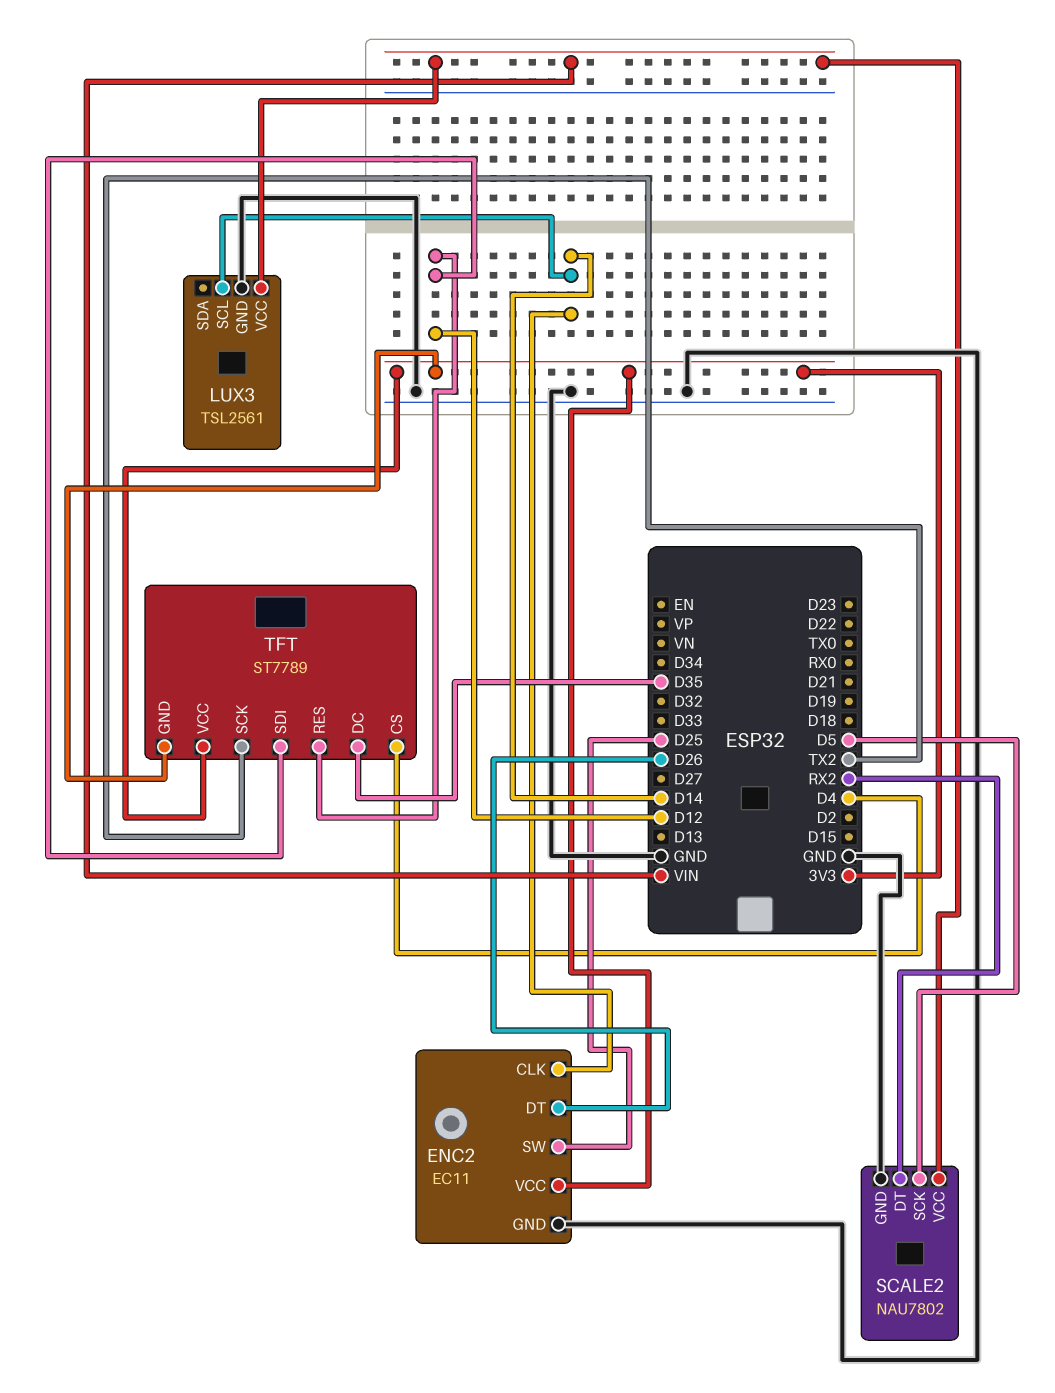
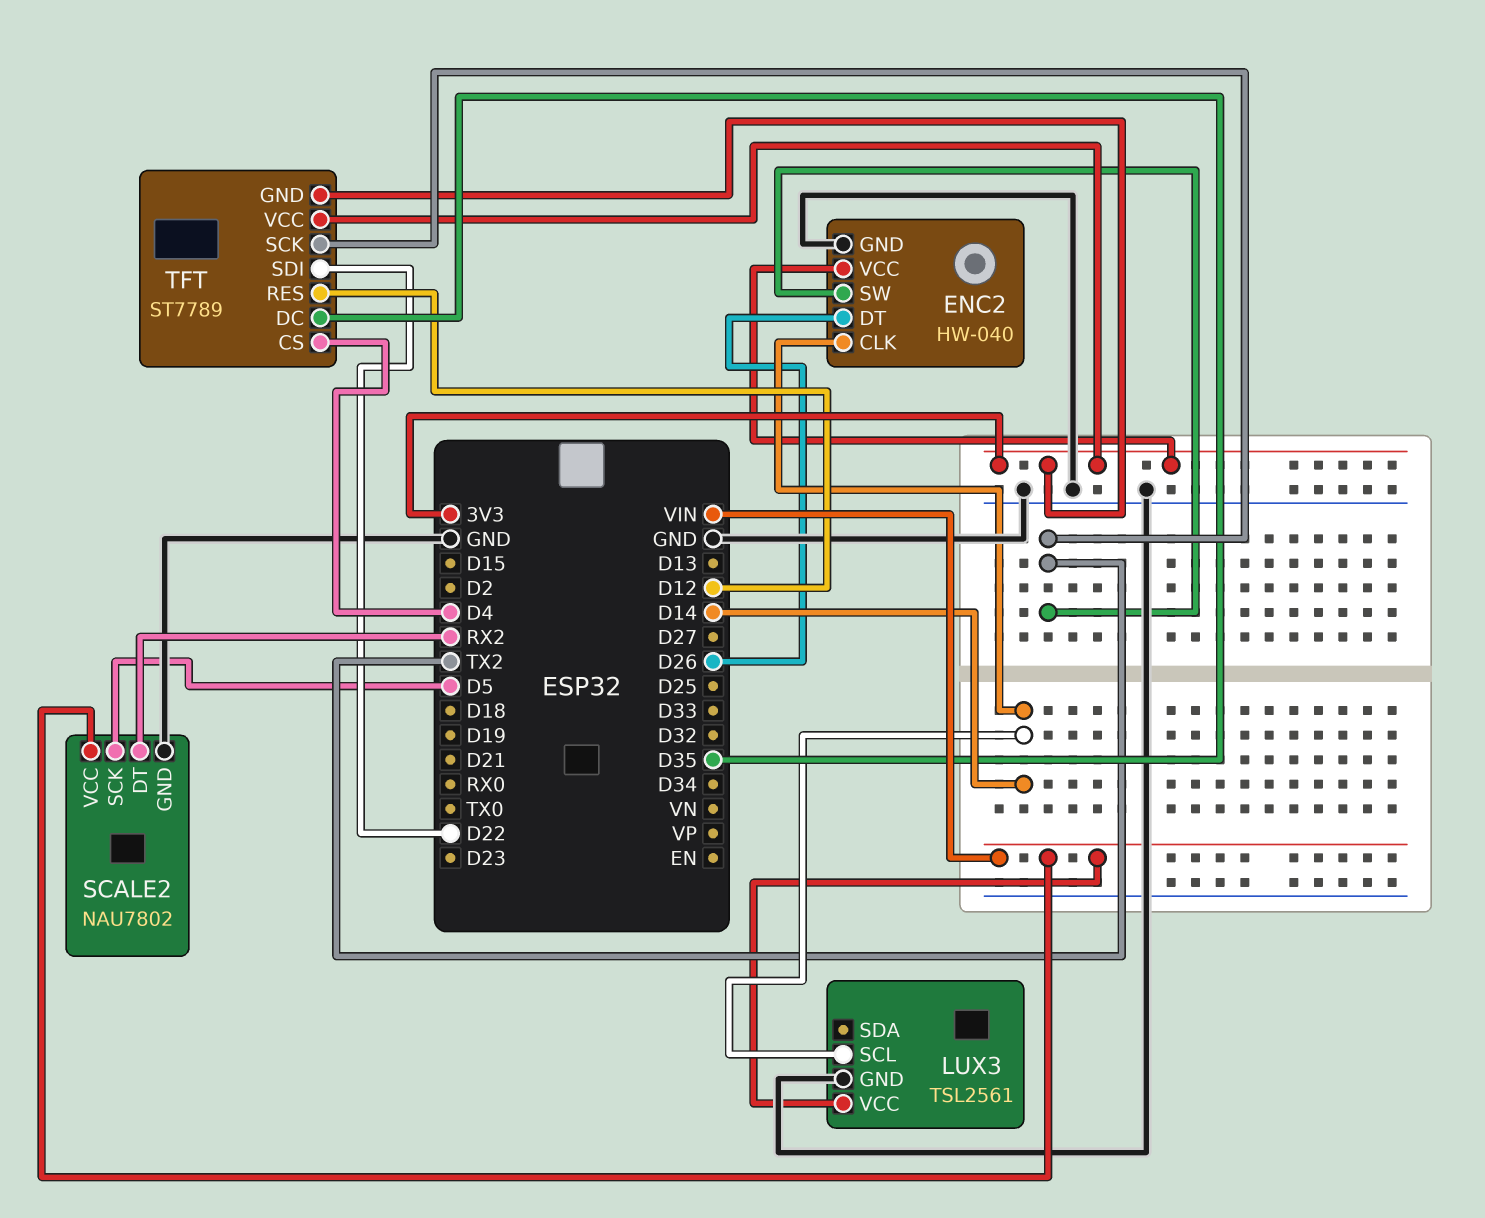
ENC2: EC11 -> HW-040
ENC2 pin SW: D25 -> TX2
TFT pin SDI: D12 -> D22

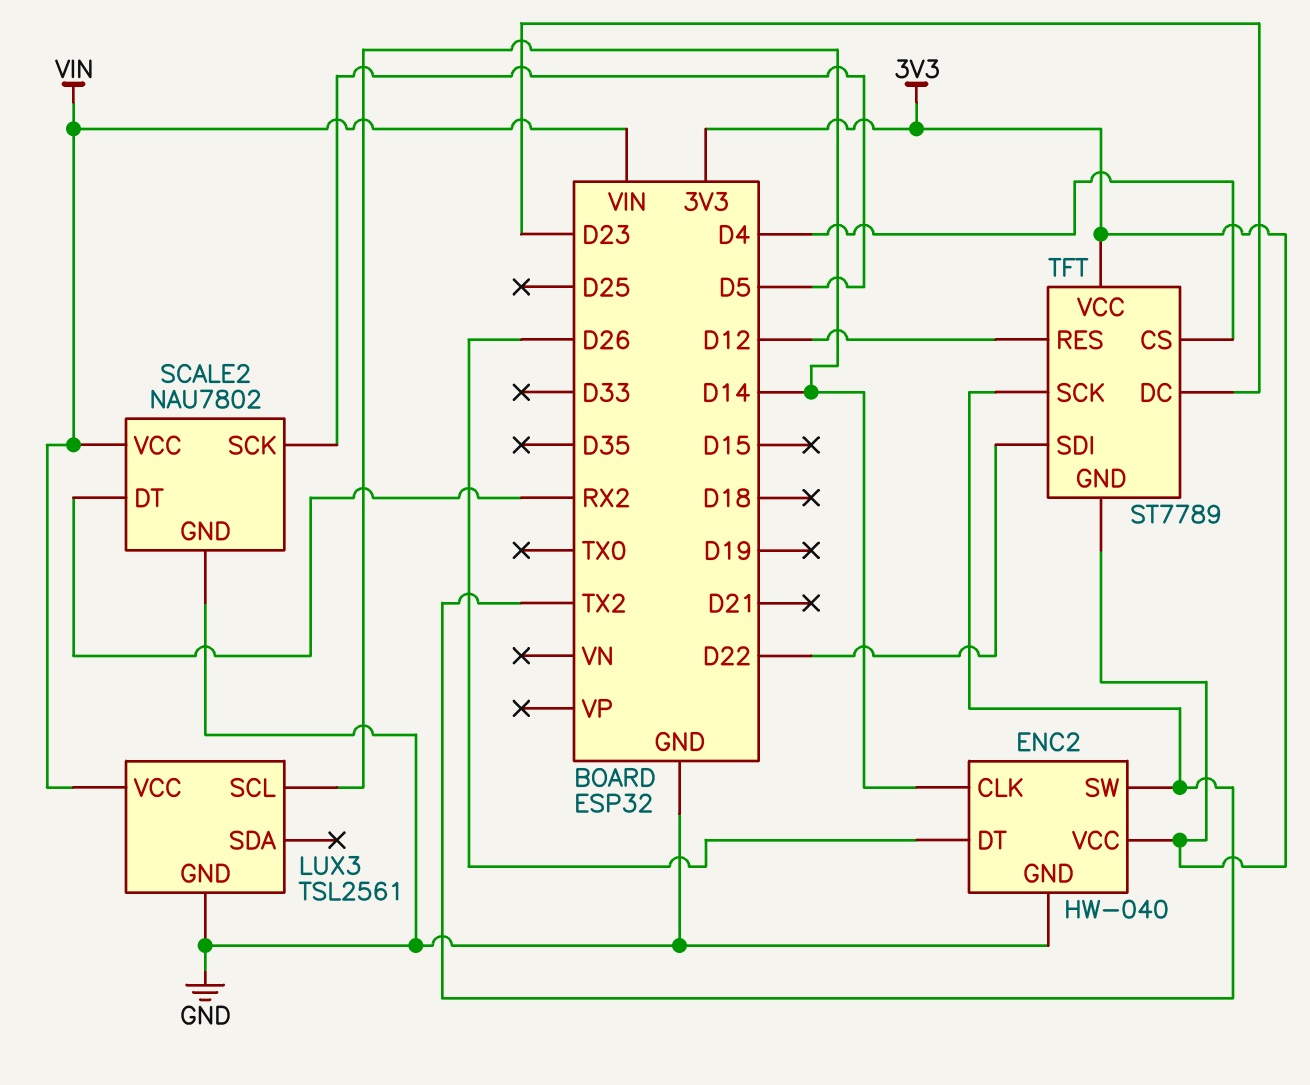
TFT pin DC: D35 -> D23

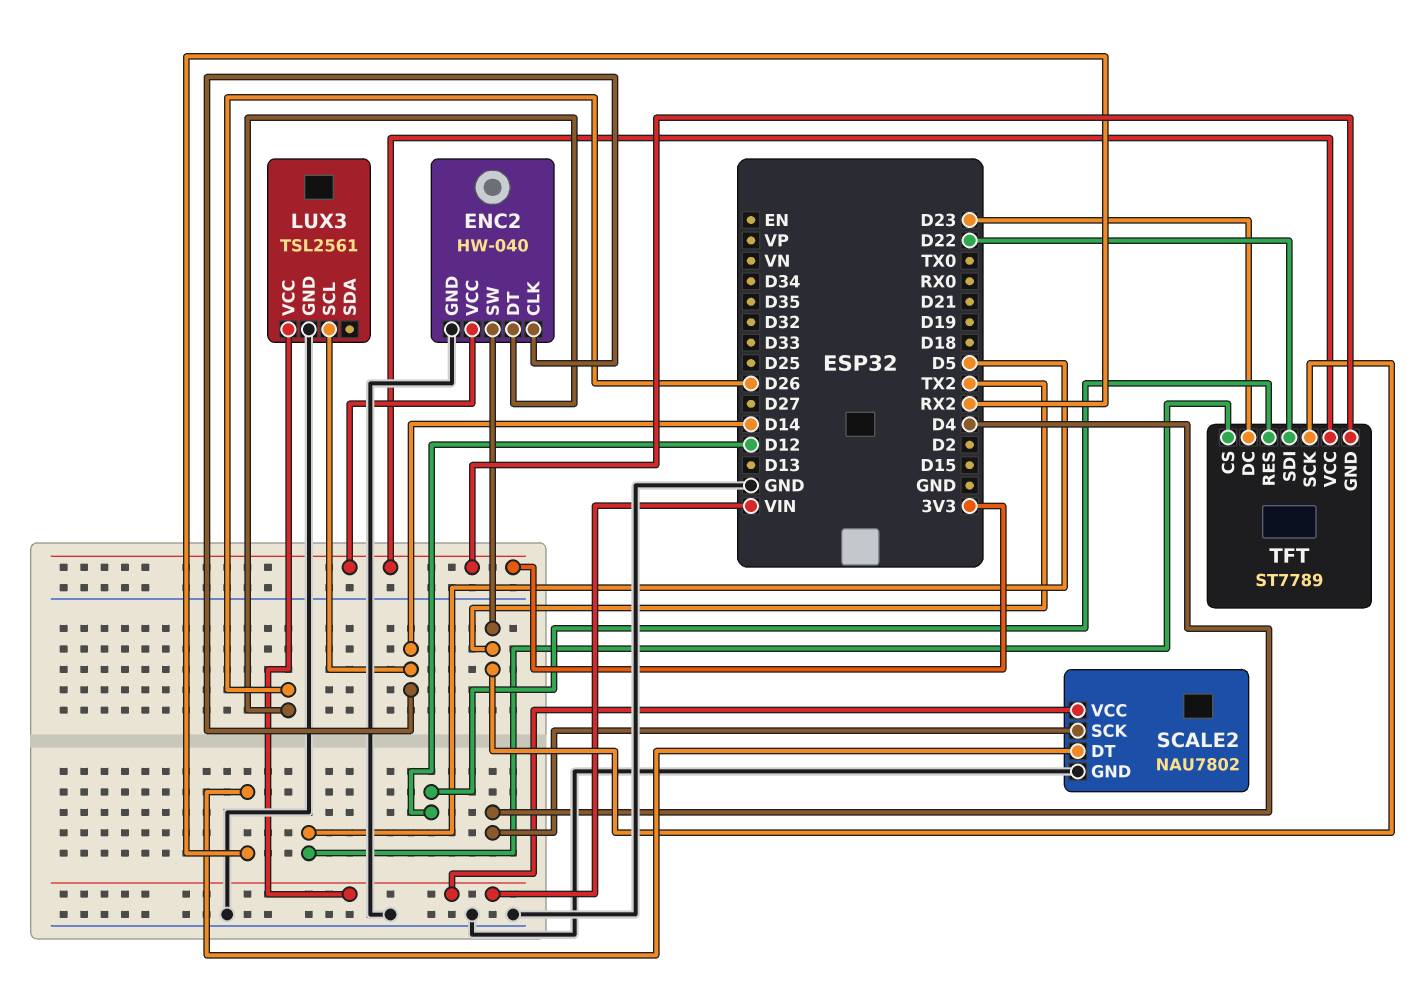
SCALE2 pin SCK: D5 -> D4
TFT pin CS: D4 -> D5

